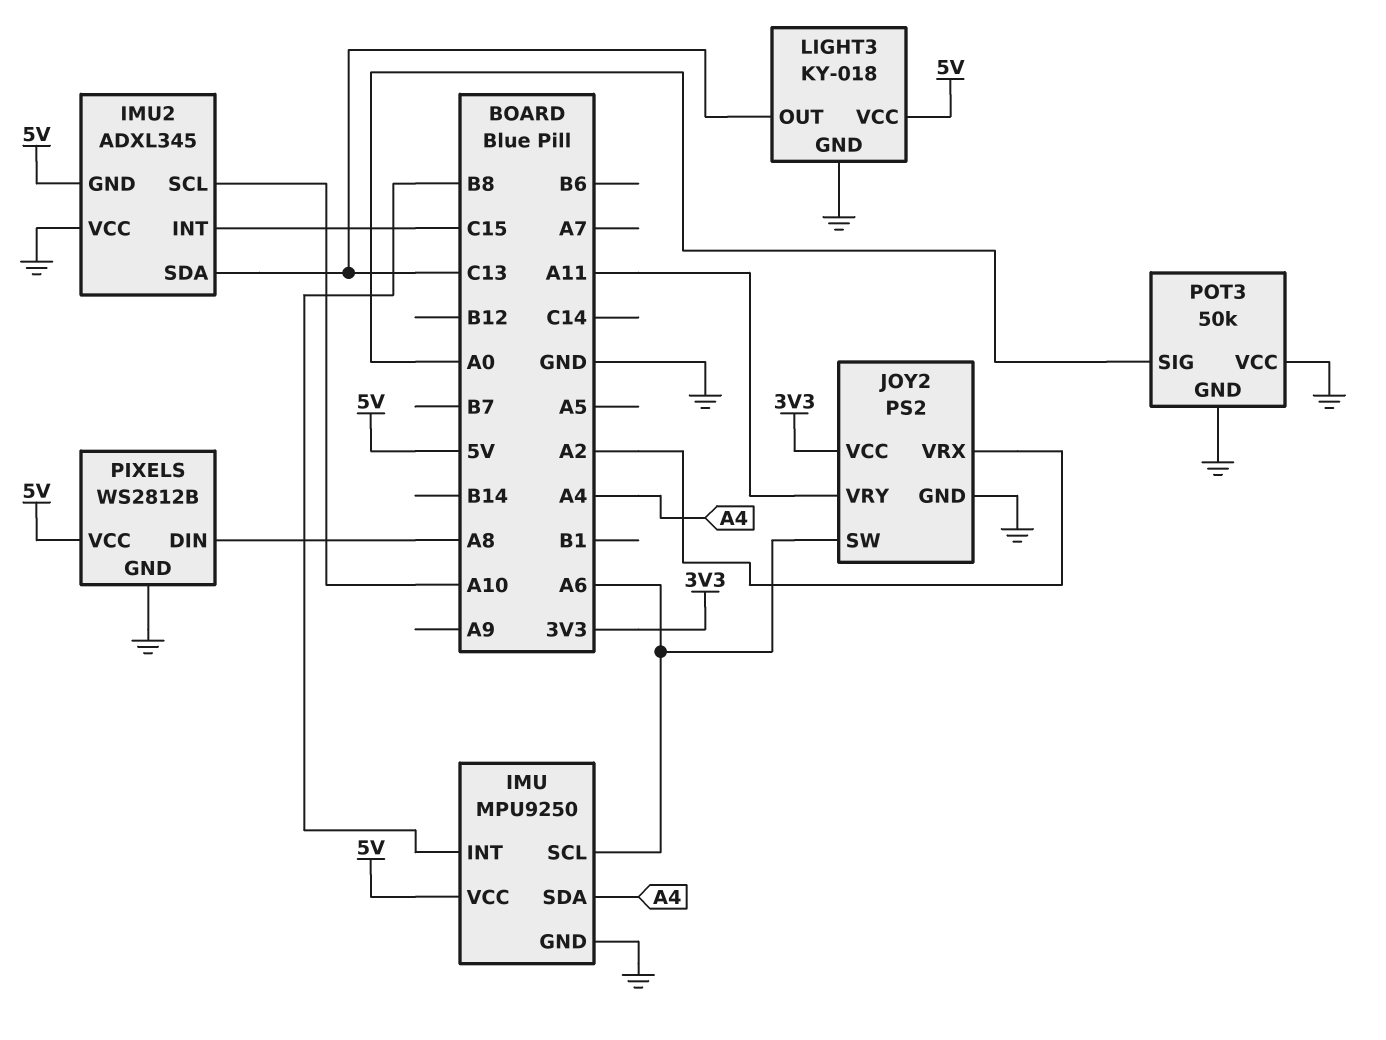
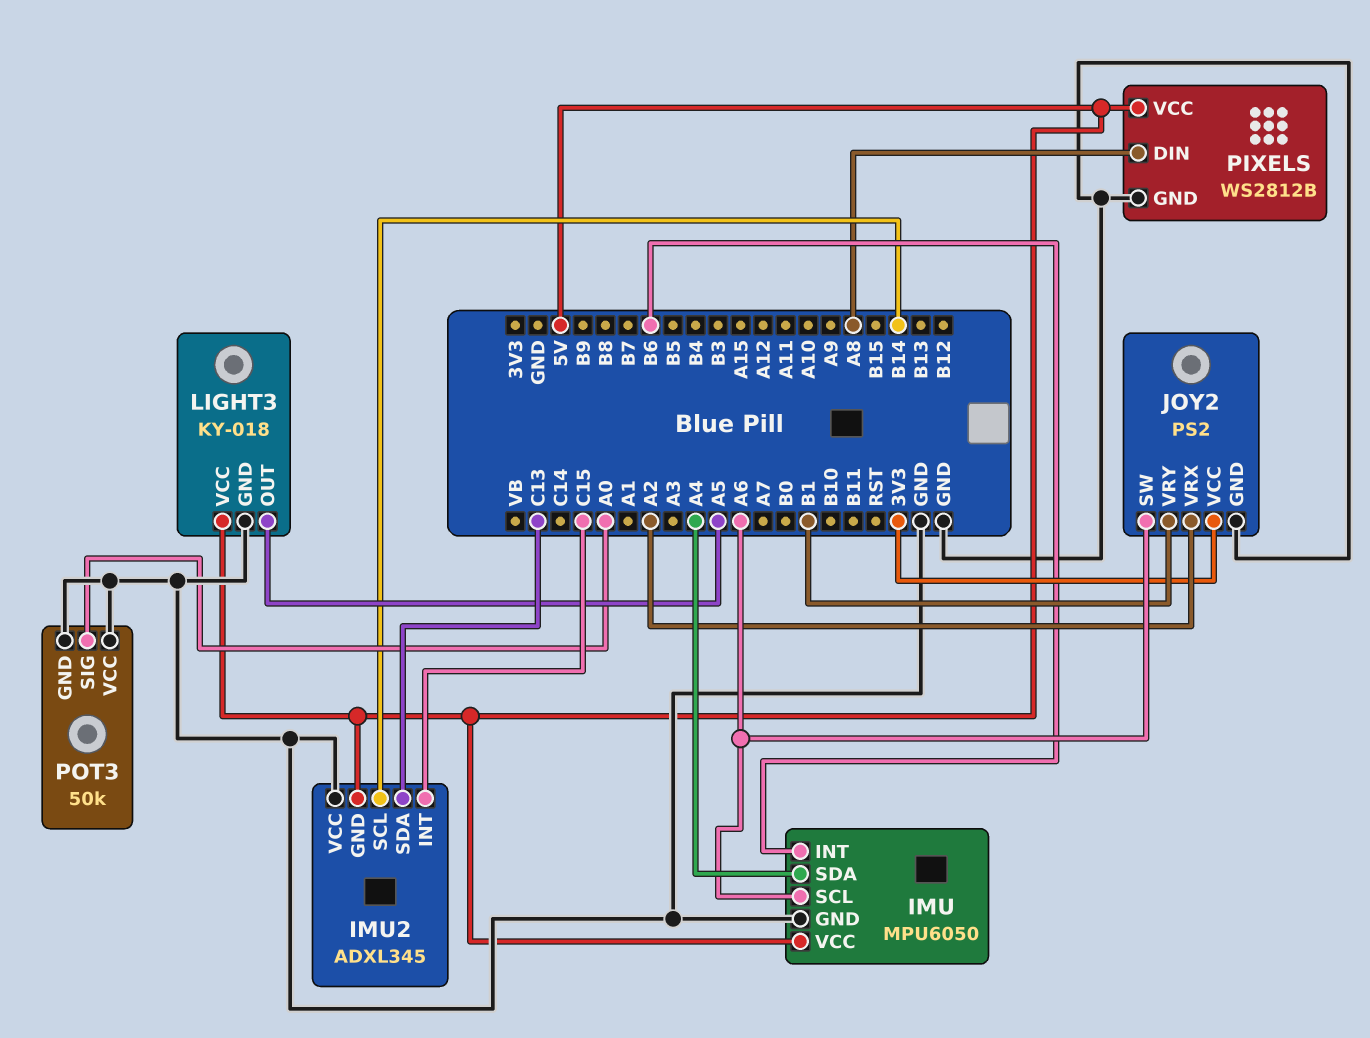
IMU: MPU9250 -> MPU6050
IMU pin INT: B8 -> B6
IMU2 pin SCL: A10 -> B14
JOY2 pin VRY: A11 -> B1
LIGHT3 pin OUT: C13 -> A5

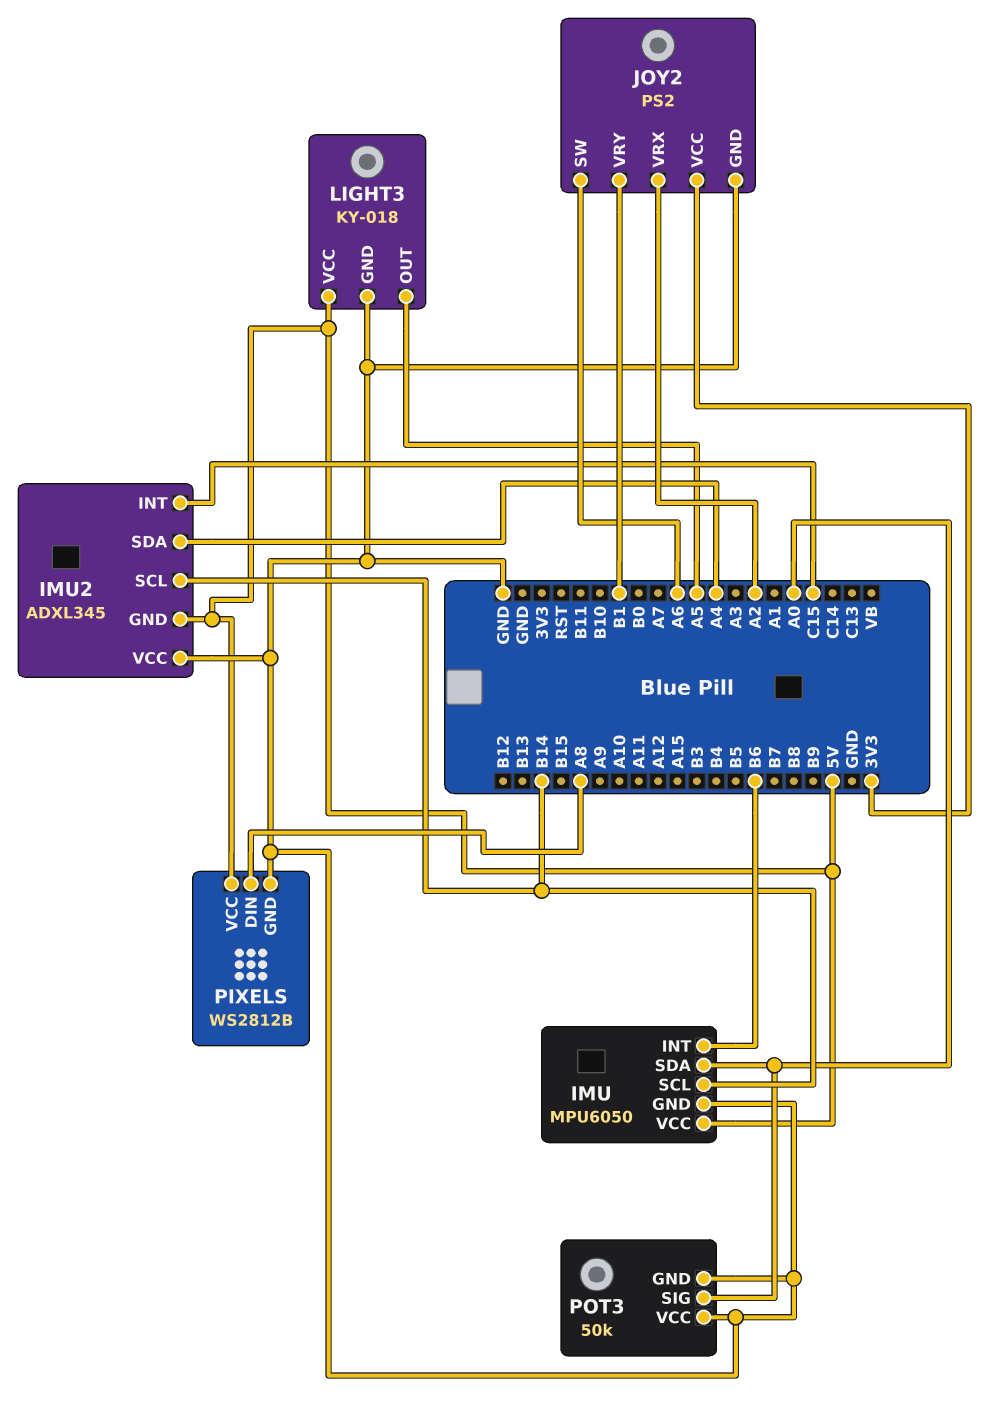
IMU pin SCL: A6 -> B14
IMU pin SDA: A4 -> A0
IMU2 pin SDA: C13 -> A4

